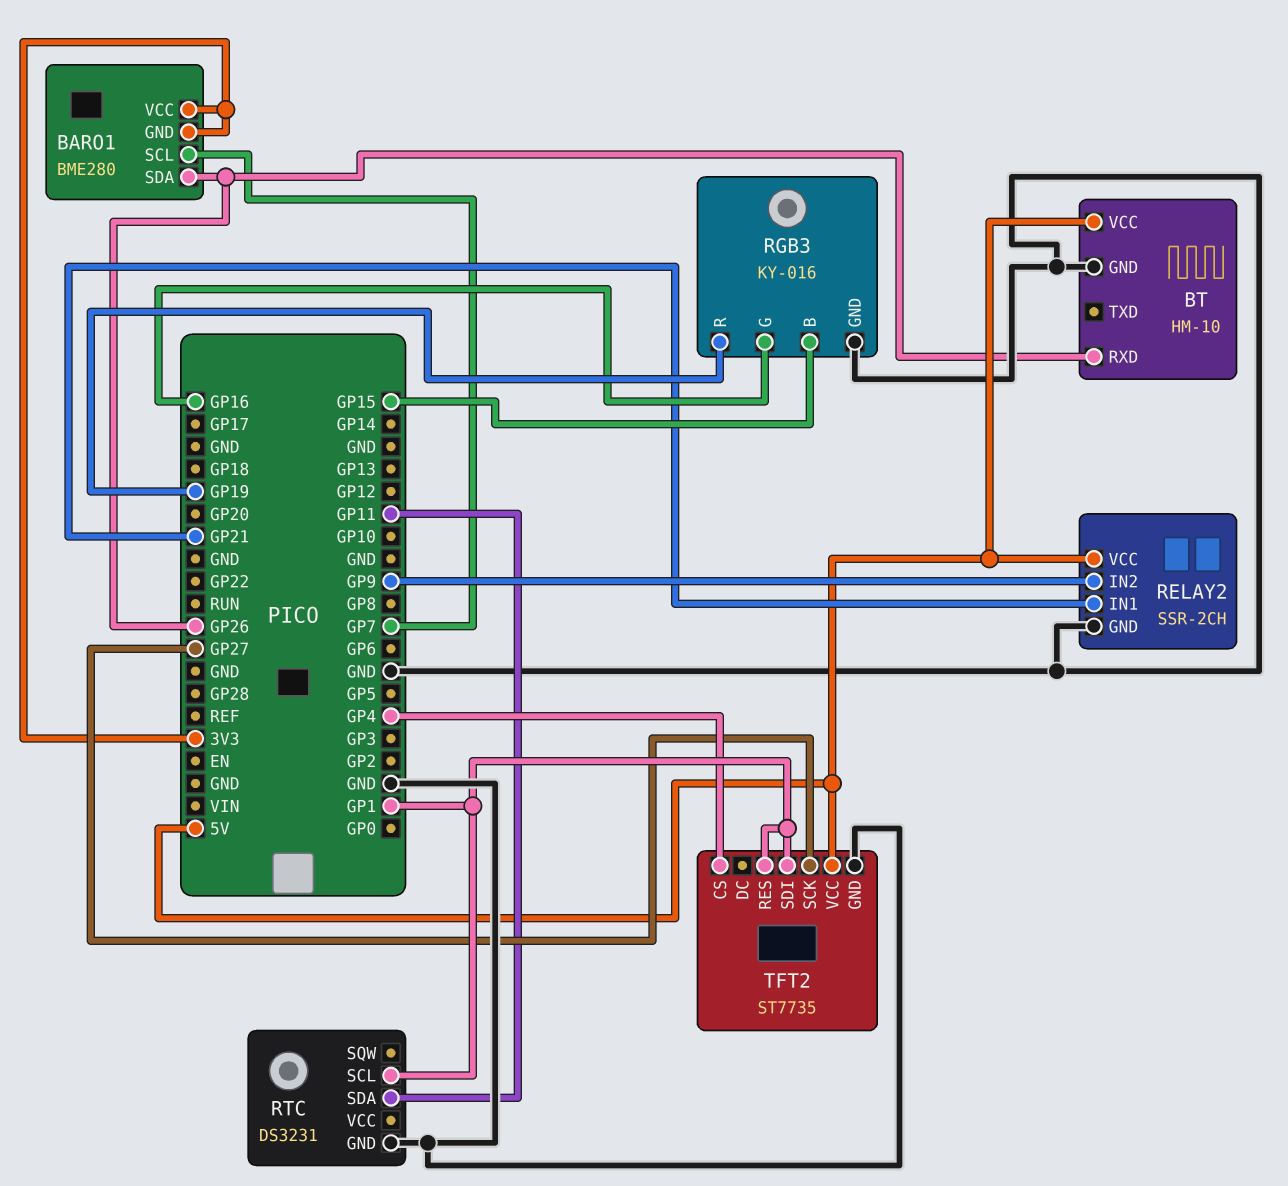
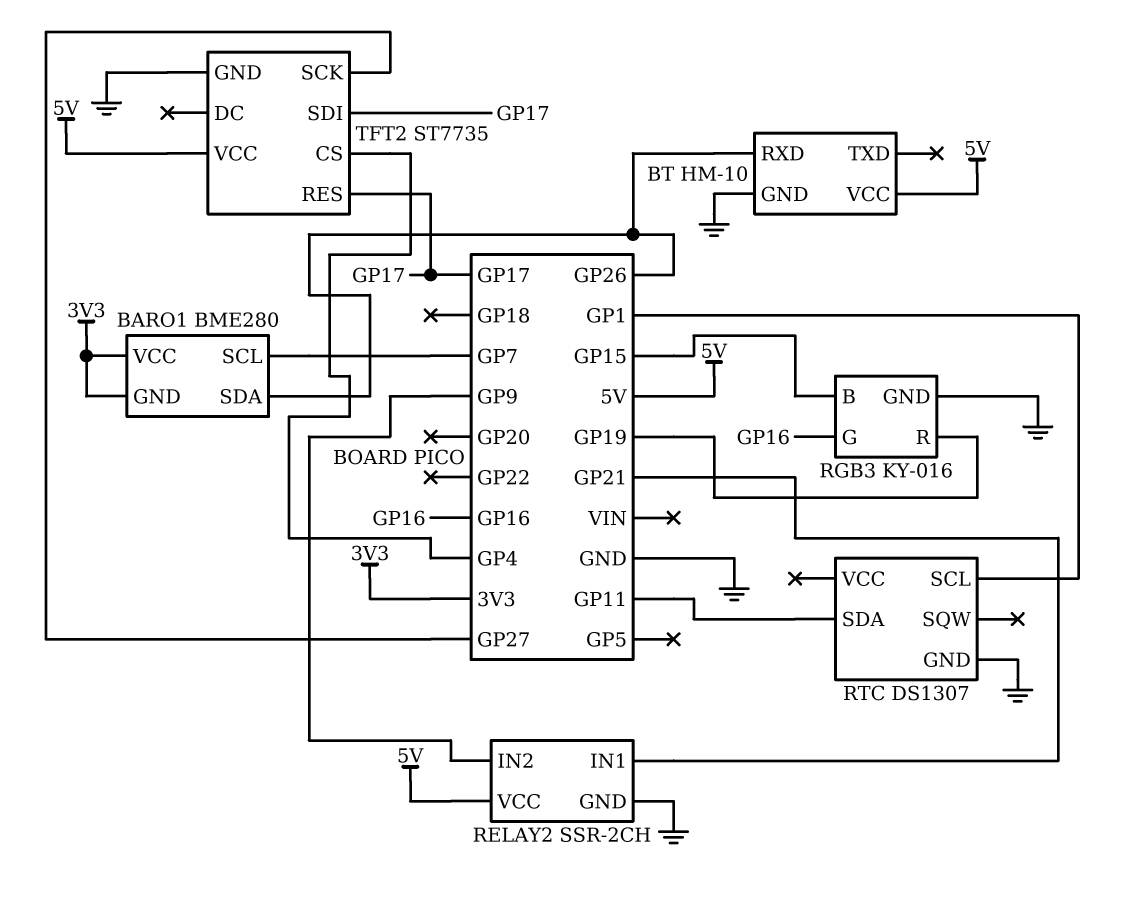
RTC: DS3231 -> DS1307
TFT2 pin RES: GP1 -> GP17
TFT2 pin SDI: GP1 -> GP17

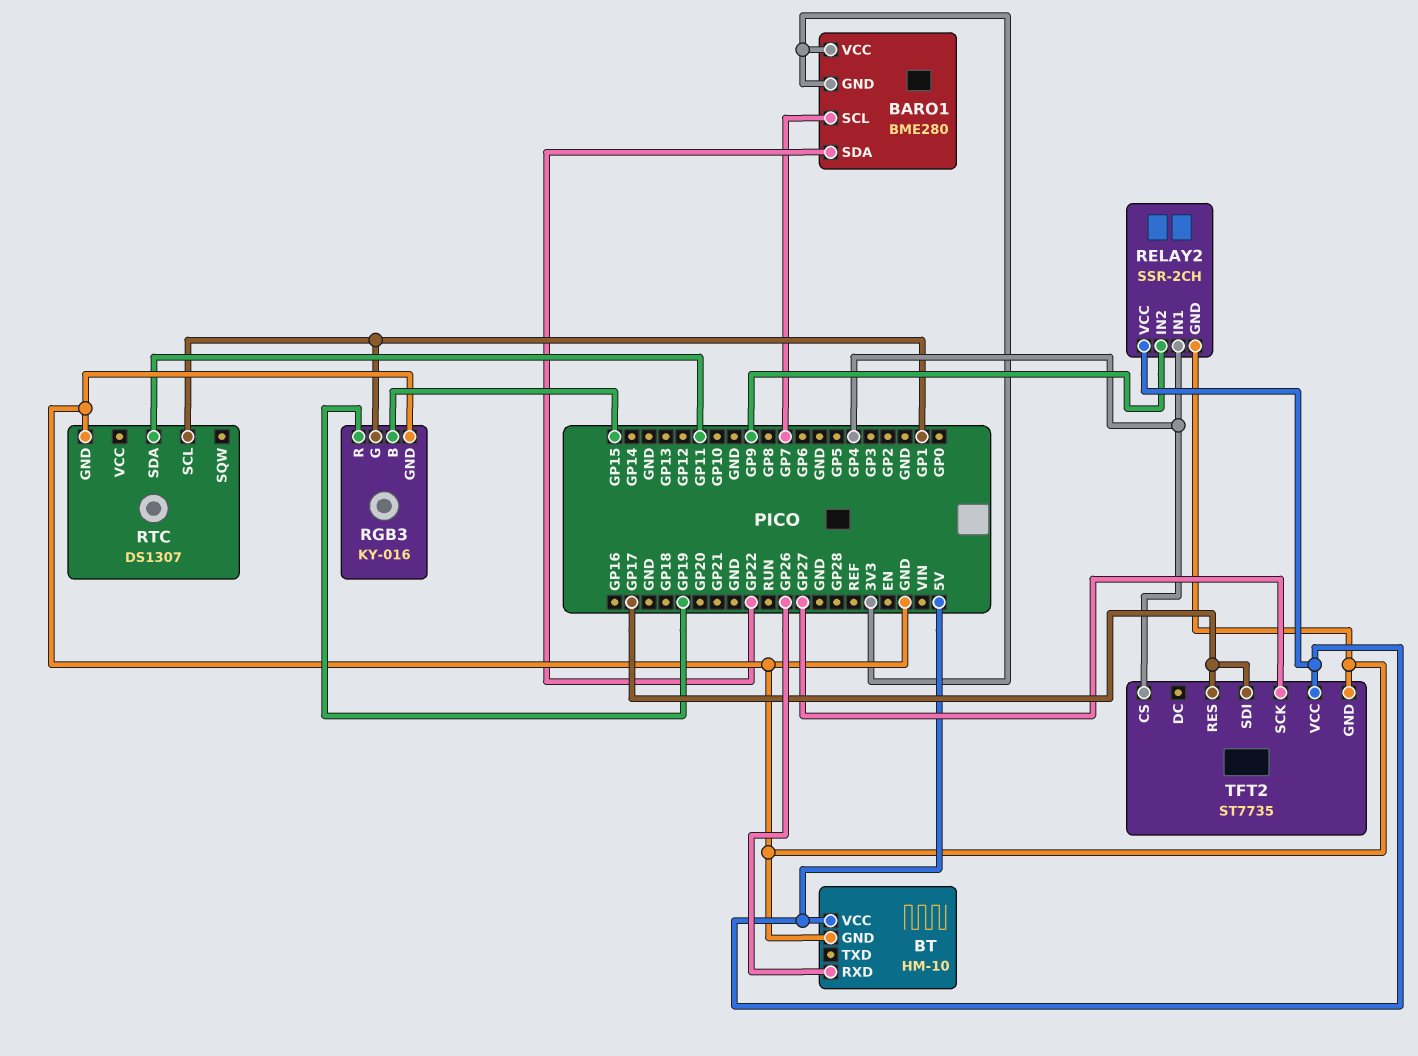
BARO1 pin SDA: GP26 -> GP22
RELAY2 pin IN1: GP21 -> GP4
RGB3 pin G: GP16 -> GP1

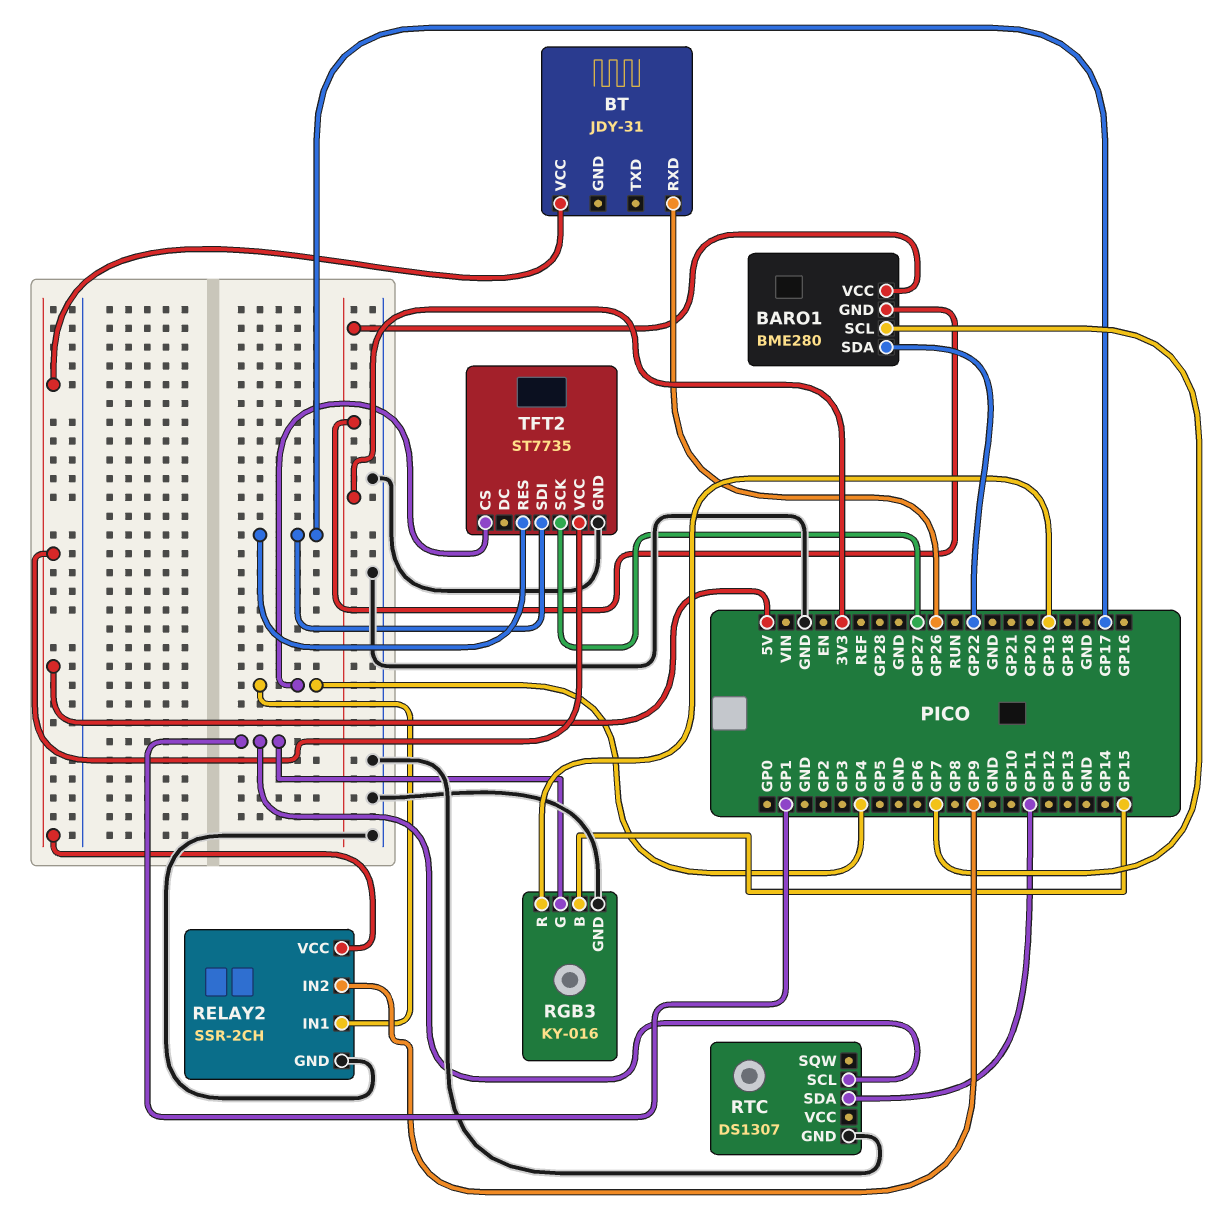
BT: HM-10 -> JDY-31
BT pin GND: GND -> none

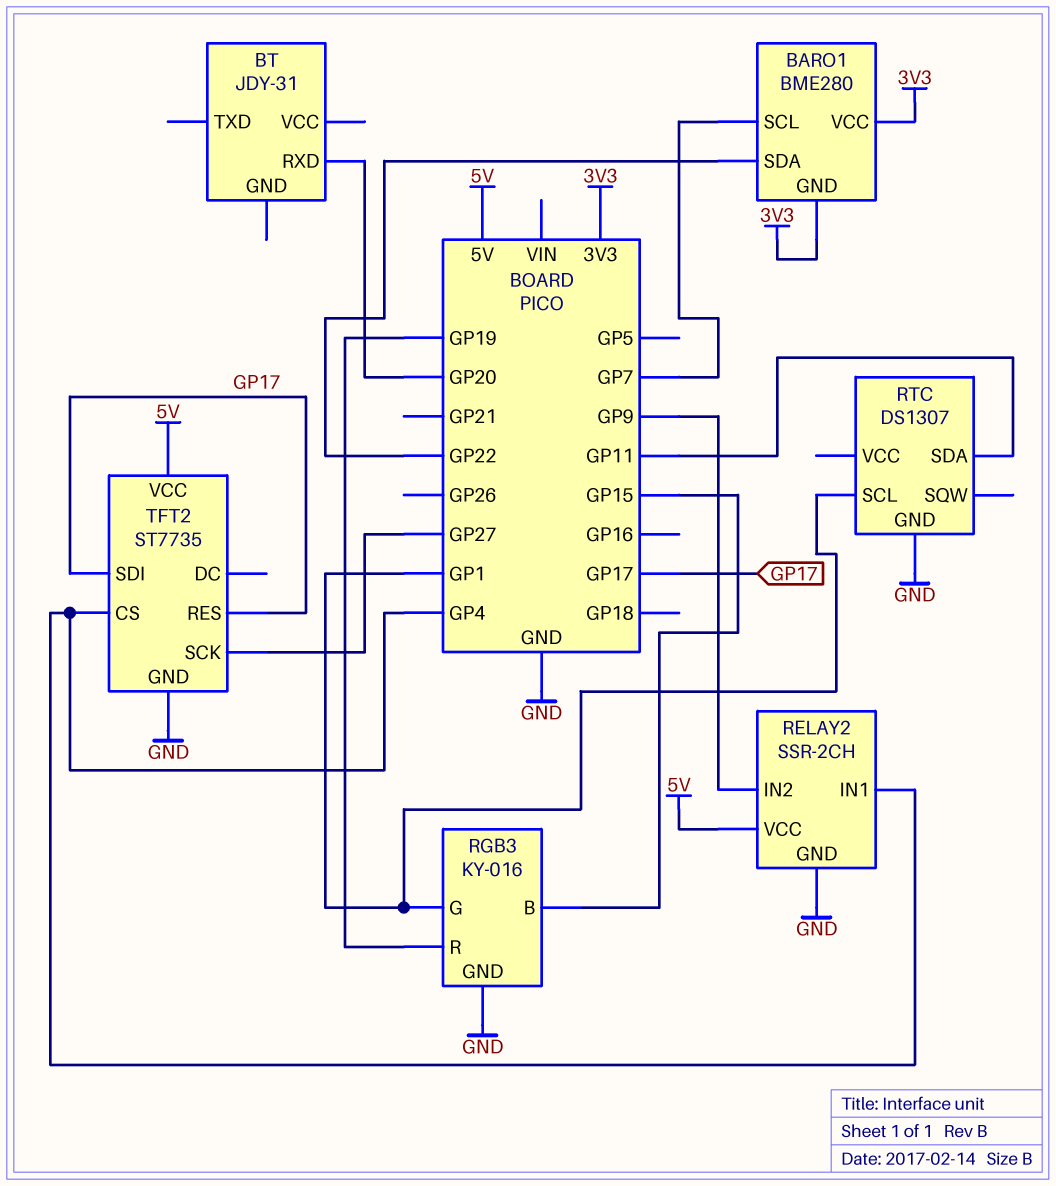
BT pin RXD: GP26 -> GP20
BT pin VCC: 5V -> none

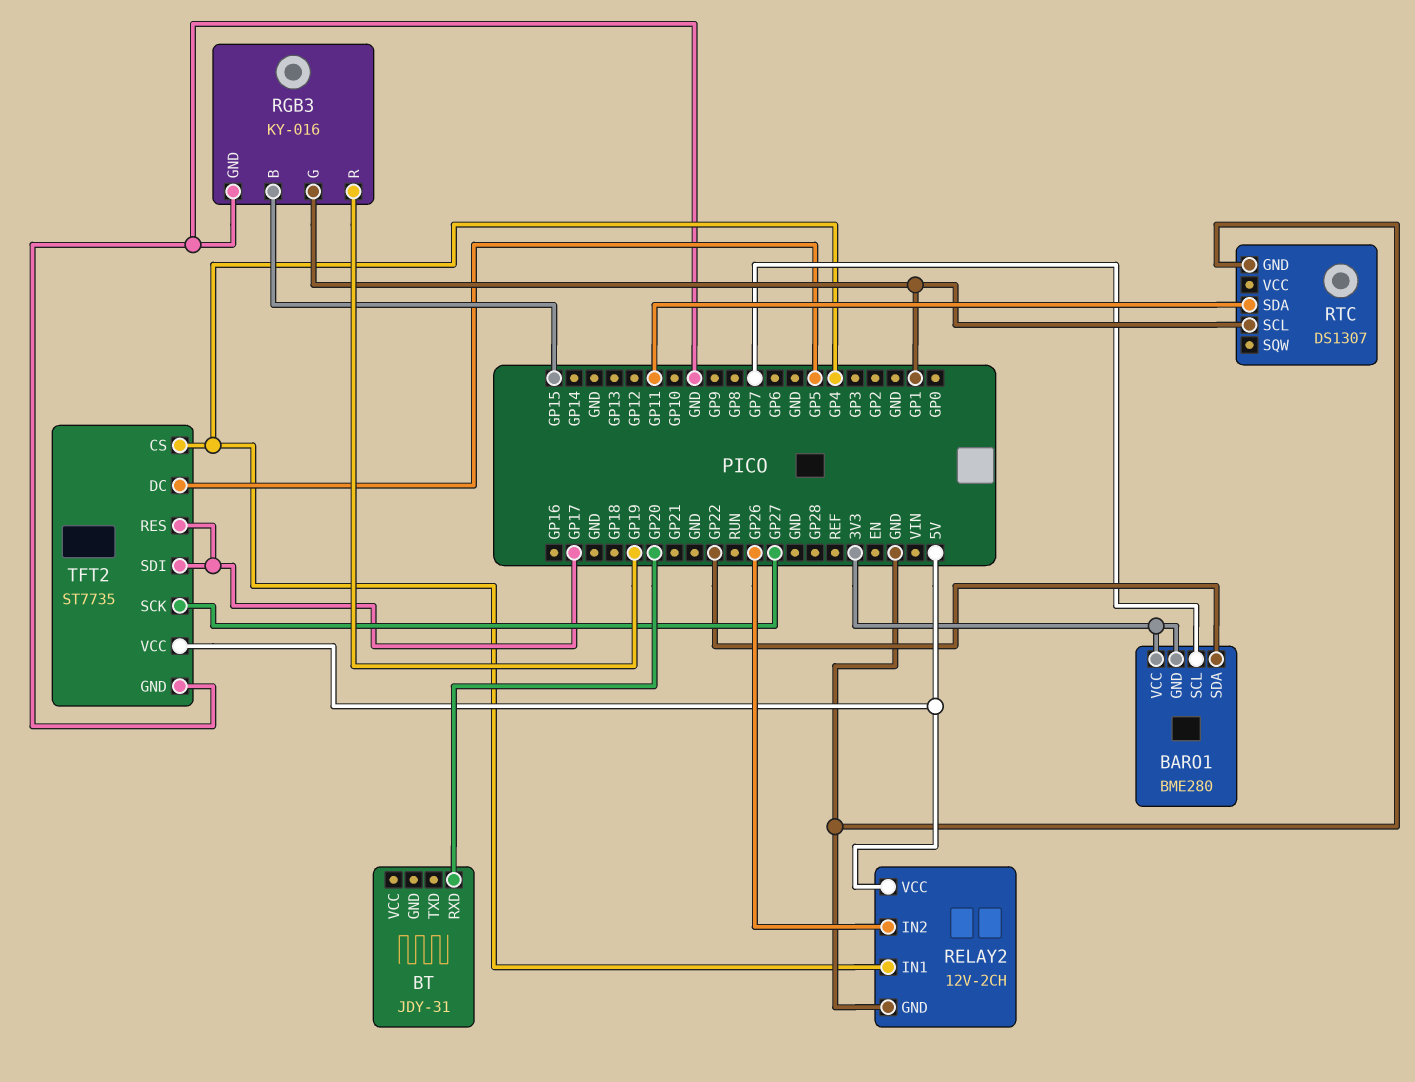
RELAY2: SSR-2CH -> 12V-2CH
RELAY2 pin IN2: GP9 -> GP26
TFT2 pin DC: none -> GP5

